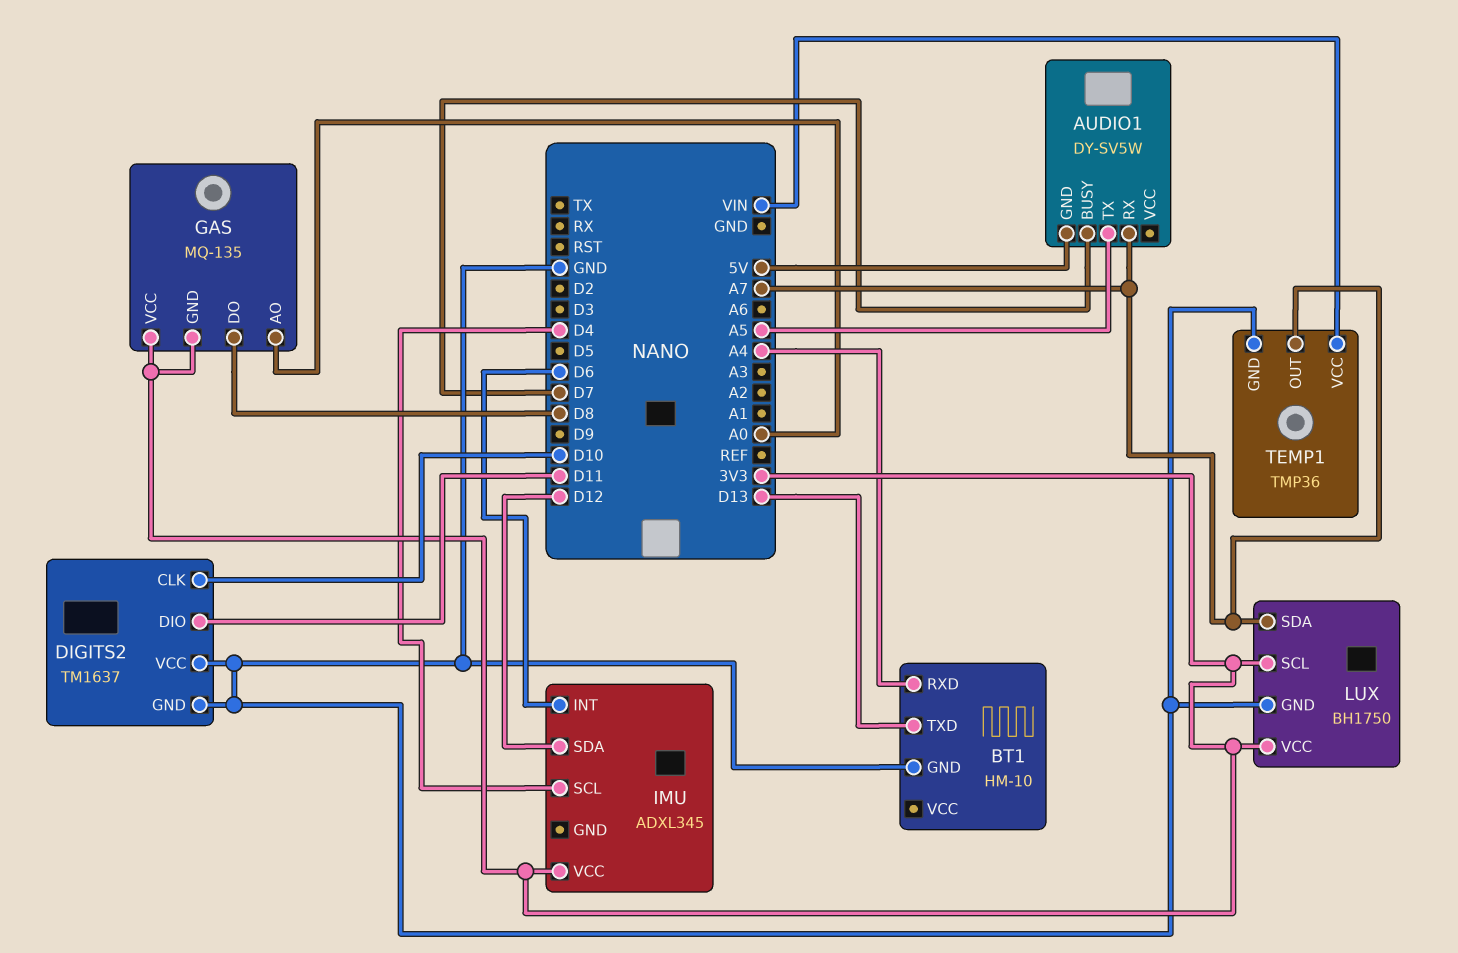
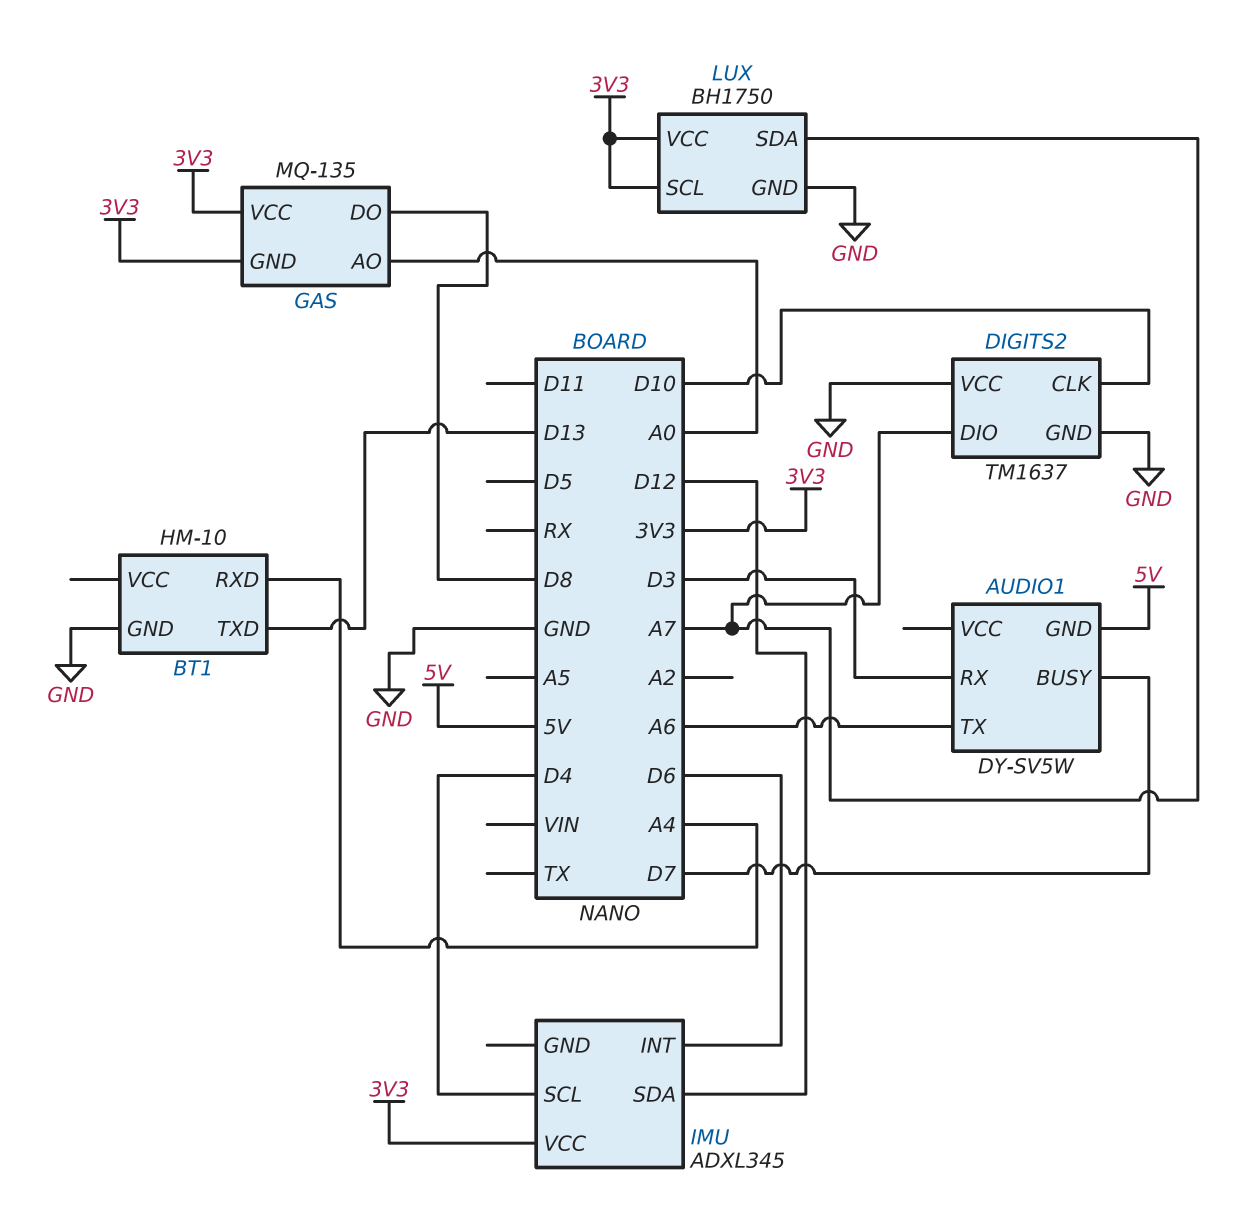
AUDIO1 pin RX: A7 -> D3
AUDIO1 pin TX: A5 -> A6
DIGITS2 pin DIO: D11 -> A7
TEMP1: TMP36 -> none
TEMP1 pin GND: GND -> none
TEMP1 pin OUT: A7 -> none
TEMP1 pin VCC: VIN -> none

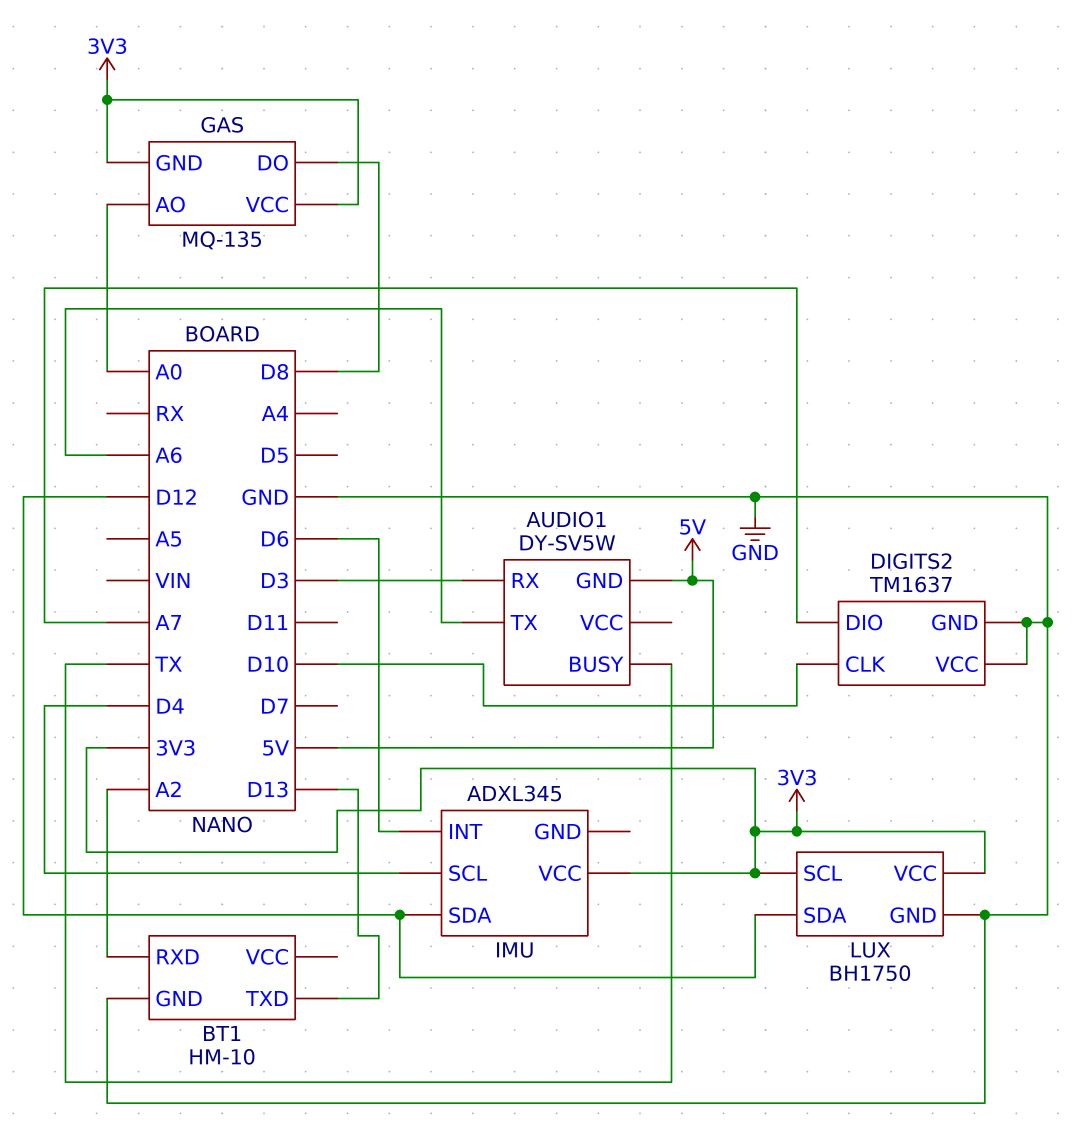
AUDIO1 pin BUSY: D7 -> TX
BT1 pin RXD: A4 -> A2
LUX pin SDA: A7 -> D12

